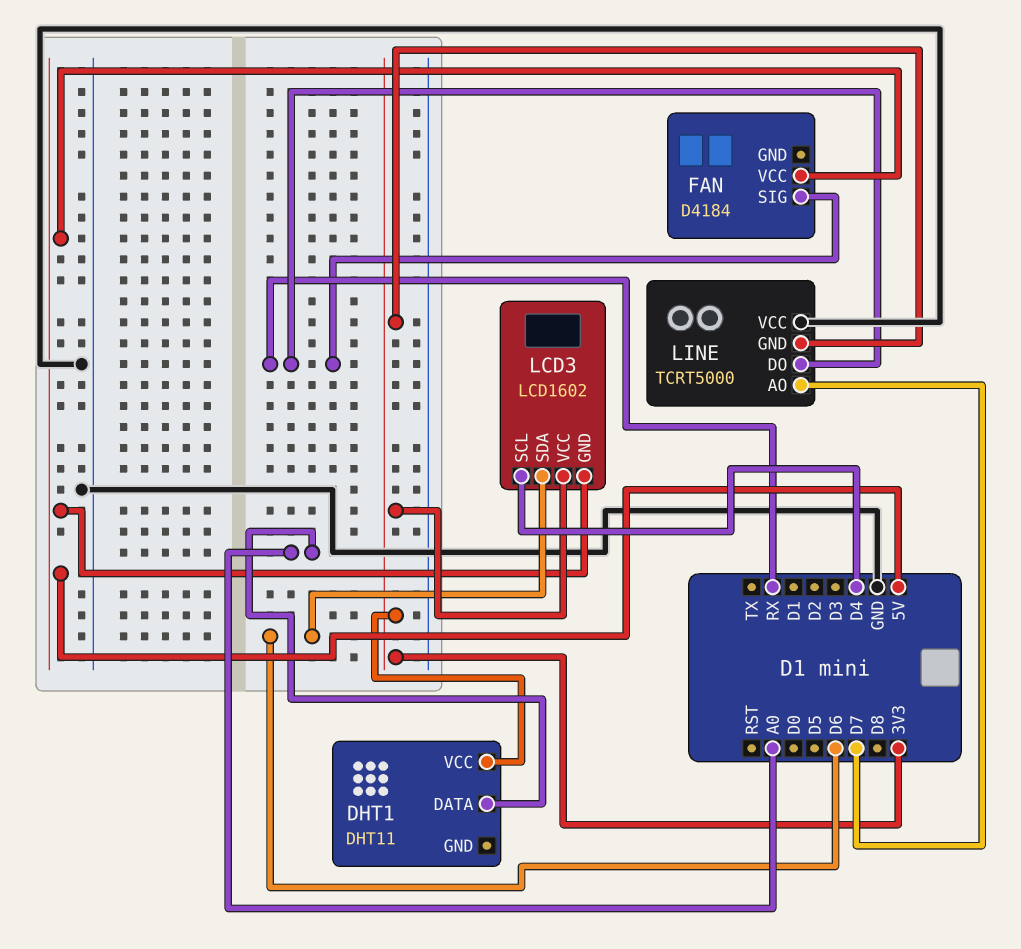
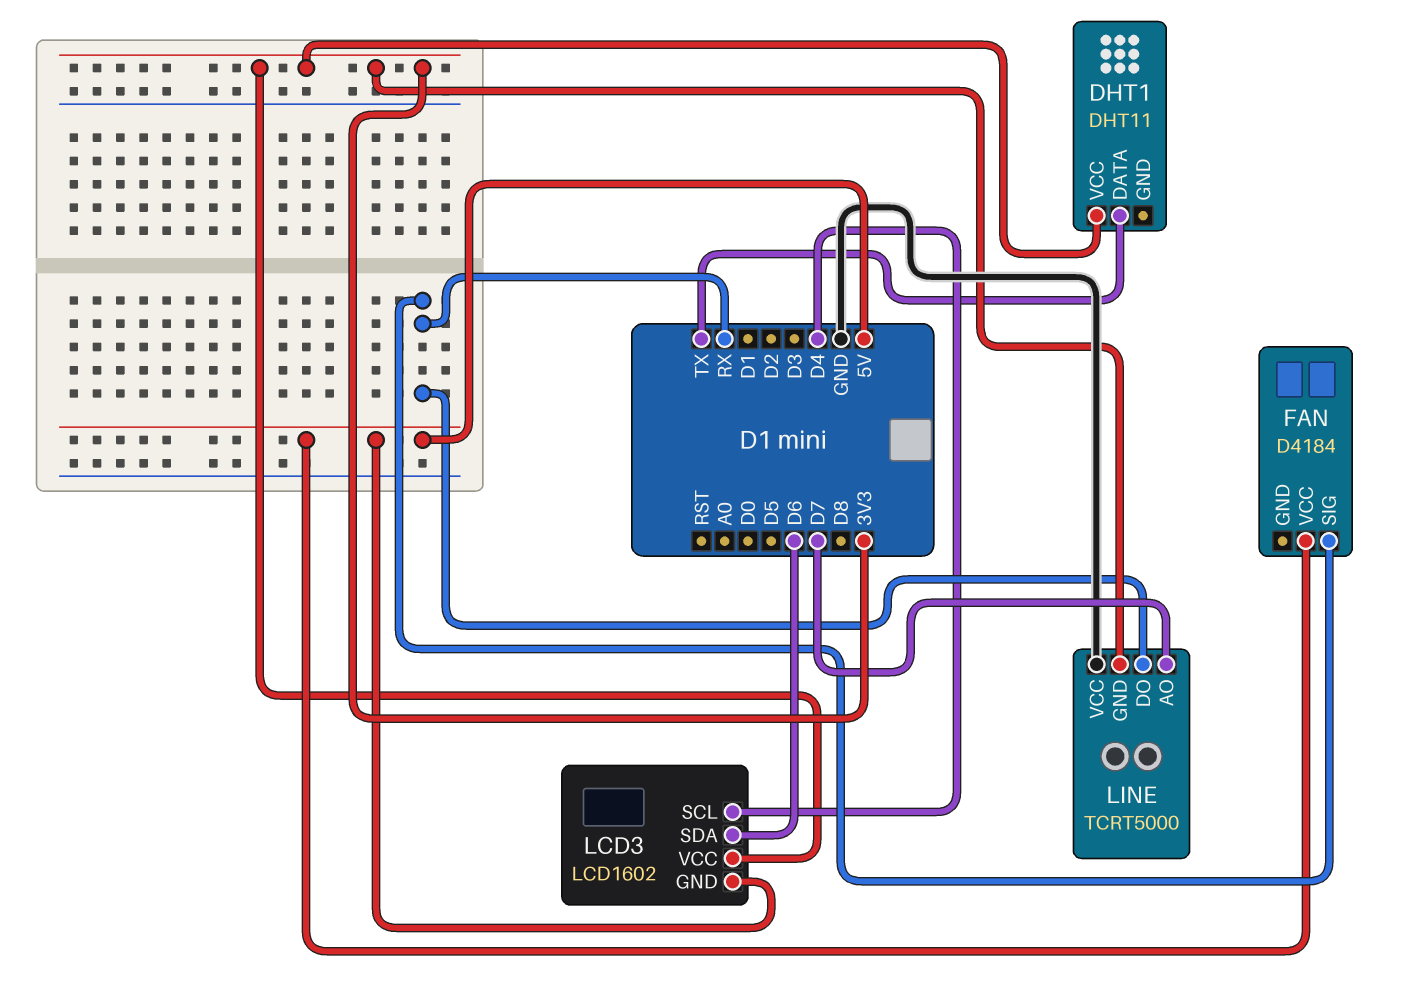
DHT1 pin DATA: A0 -> TX

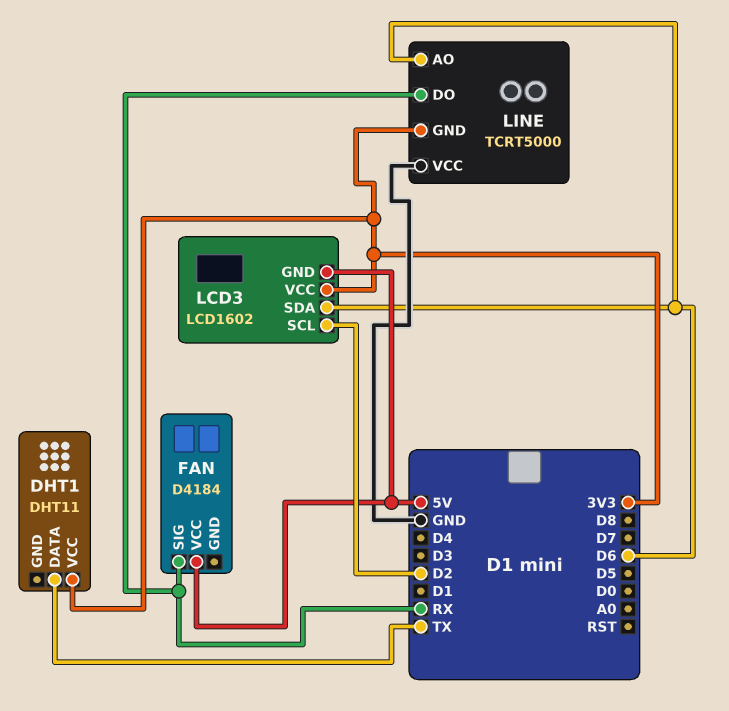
LCD3 pin SCL: D4 -> D2
LINE pin AO: D7 -> D6

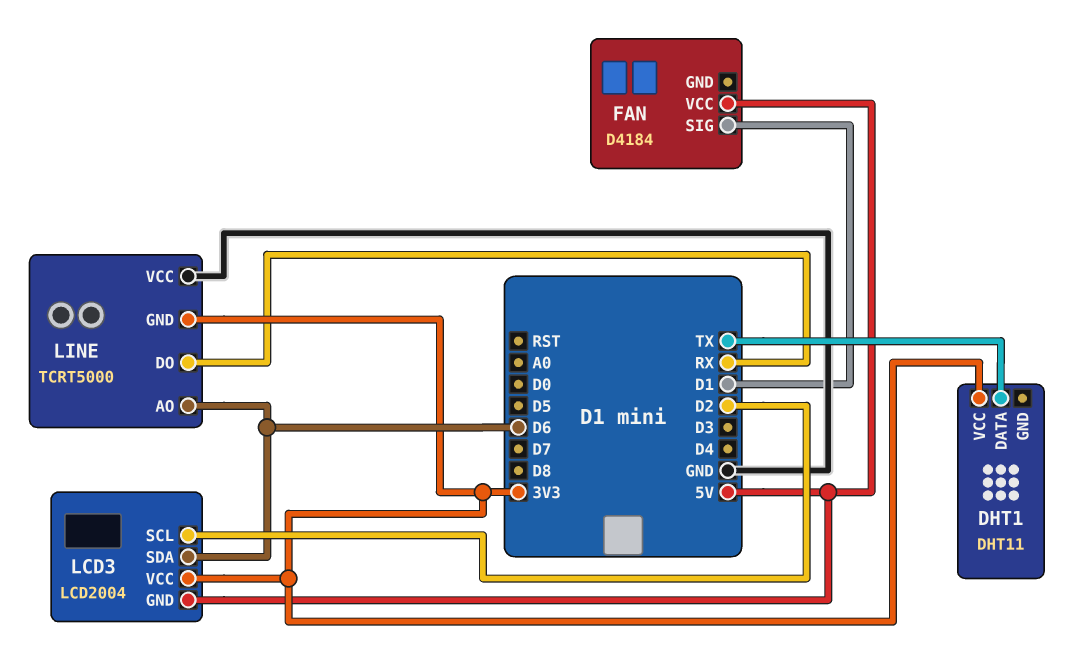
FAN pin SIG: RX -> D1
LCD3: LCD1602 -> LCD2004

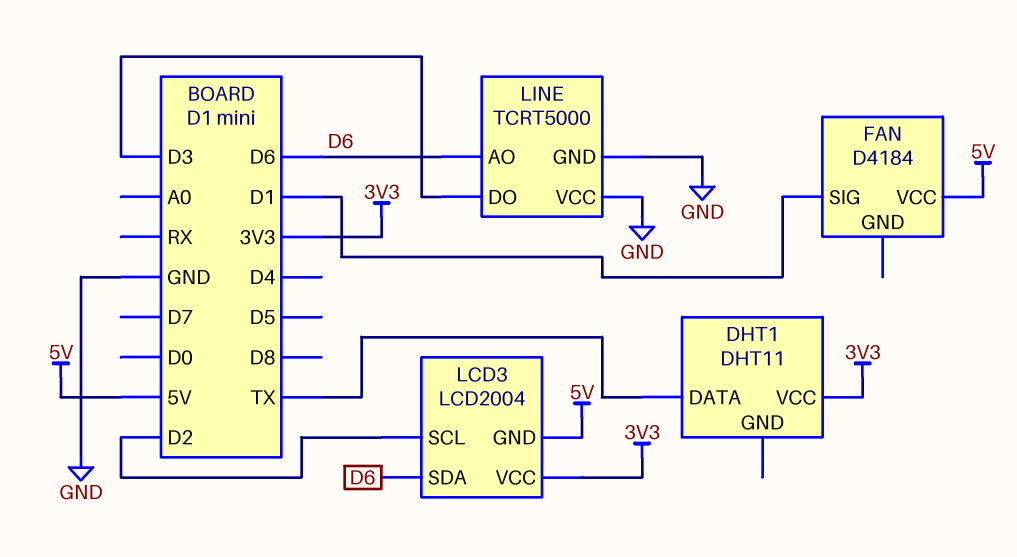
LINE pin DO: RX -> D3
LINE pin GND: 3V3 -> GND

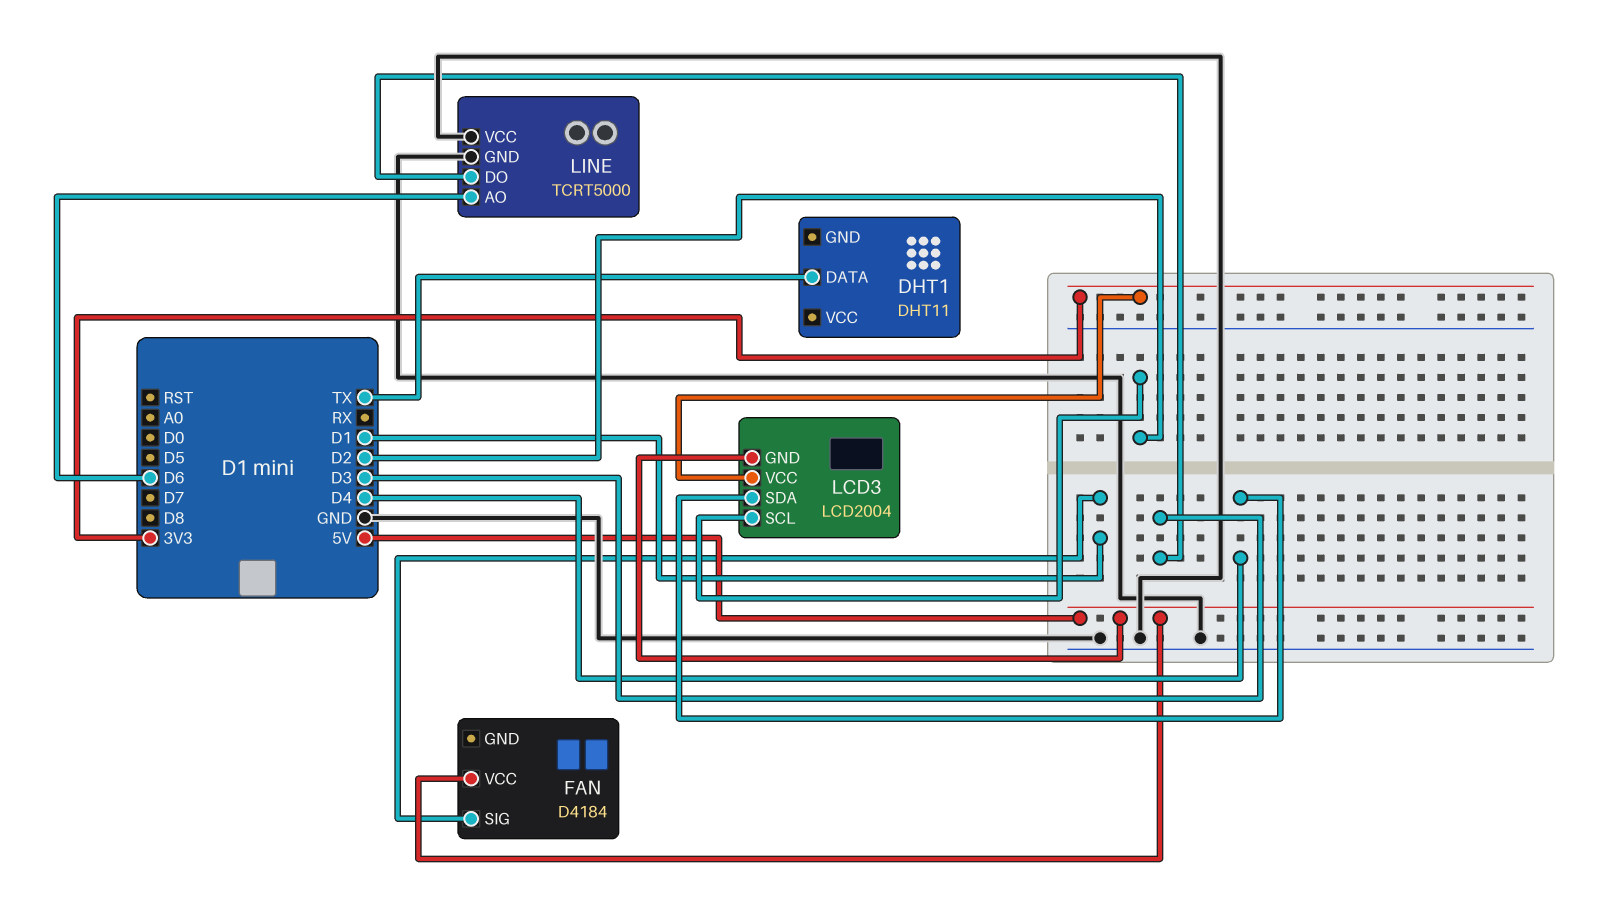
DHT1 pin VCC: 3V3 -> none
LCD3 pin SDA: D6 -> D4

